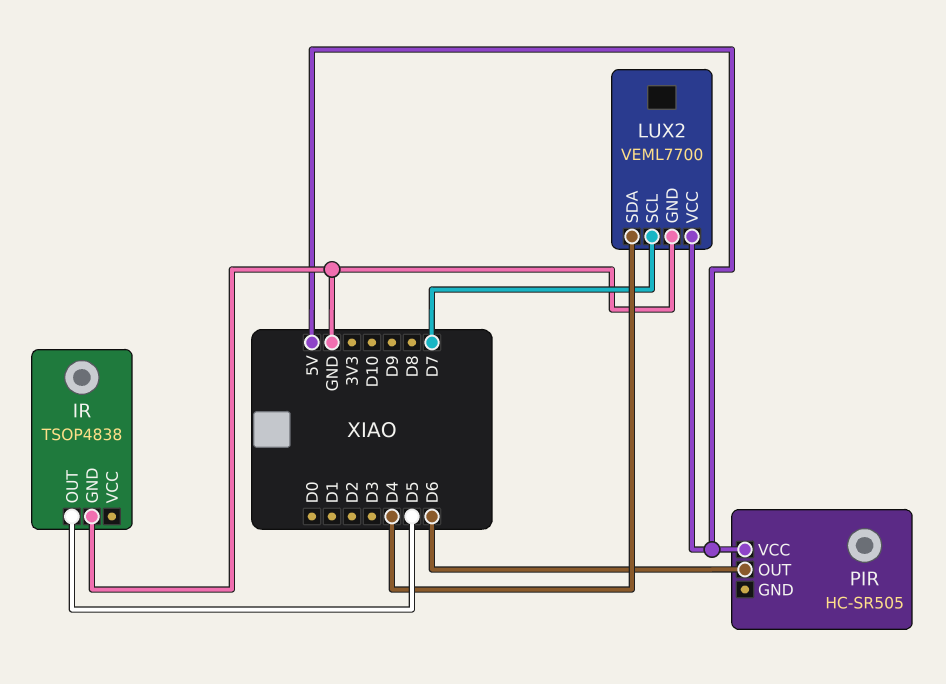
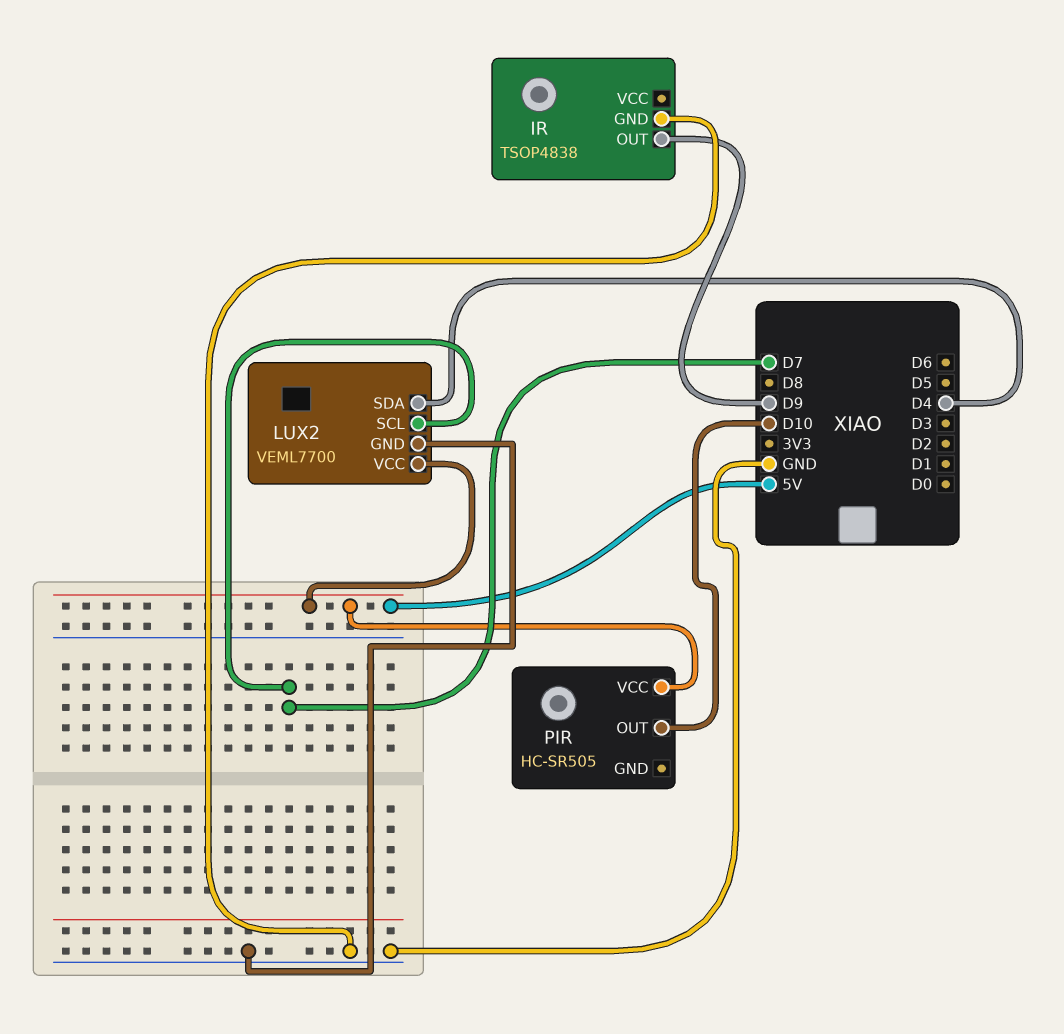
IR pin OUT: D5 -> D9
PIR pin OUT: D6 -> D10

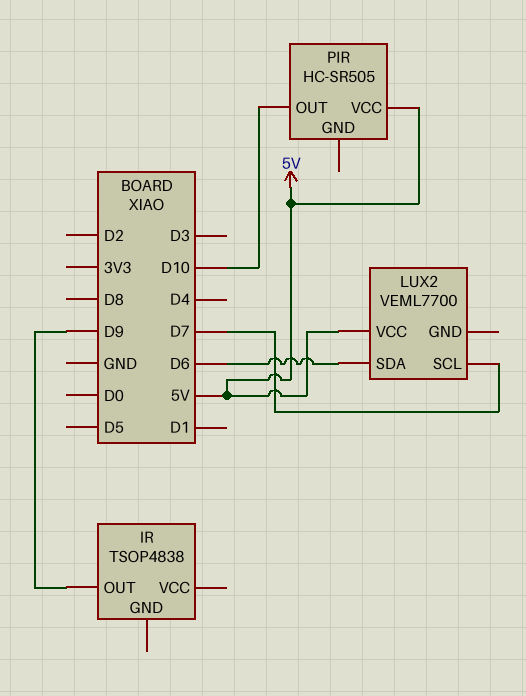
IR pin GND: GND -> none
LUX2 pin GND: GND -> none
LUX2 pin SDA: D4 -> D6

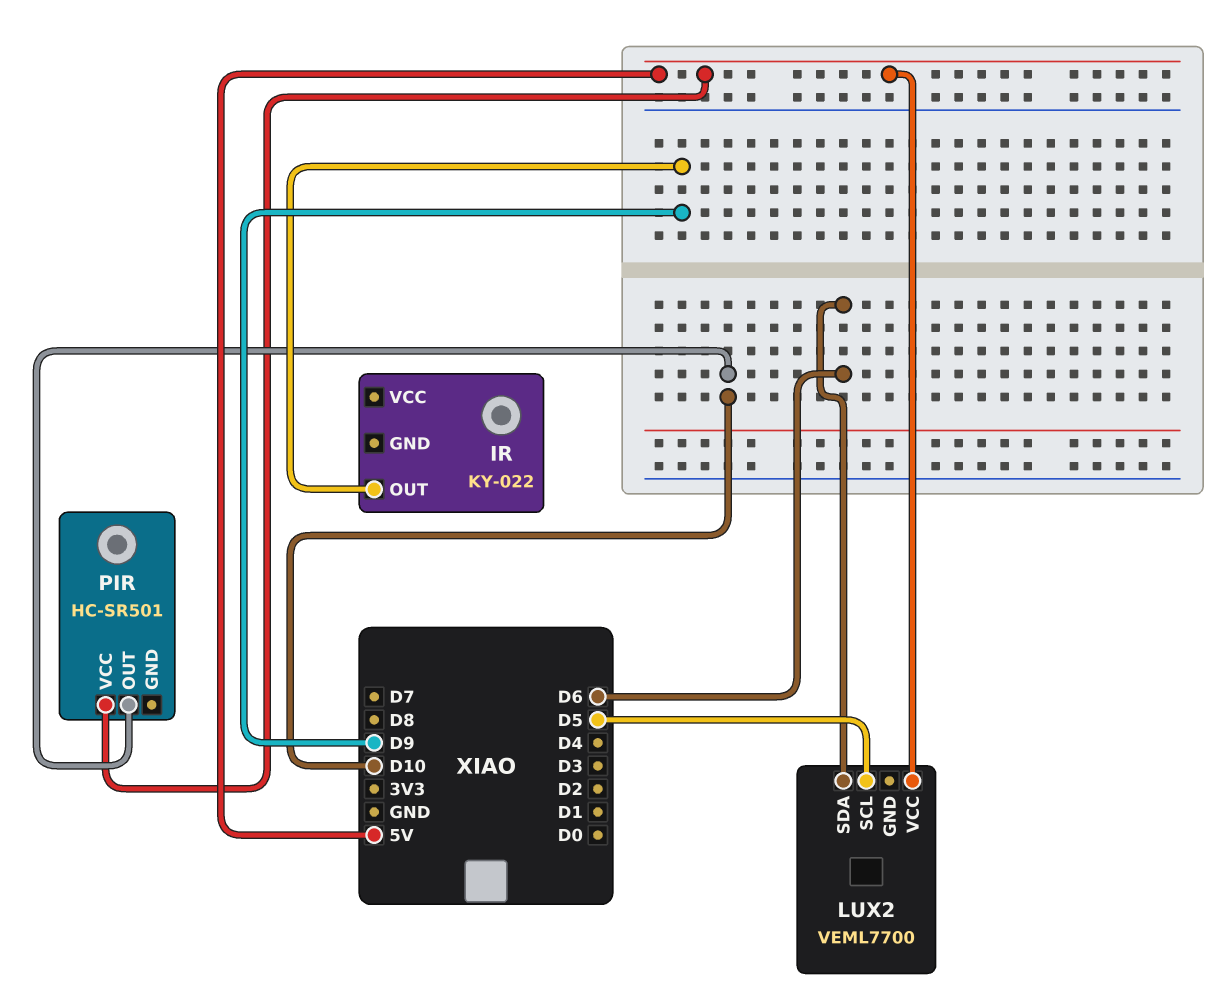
IR: TSOP4838 -> KY-022
LUX2 pin SCL: D7 -> D5
PIR: HC-SR505 -> HC-SR501

